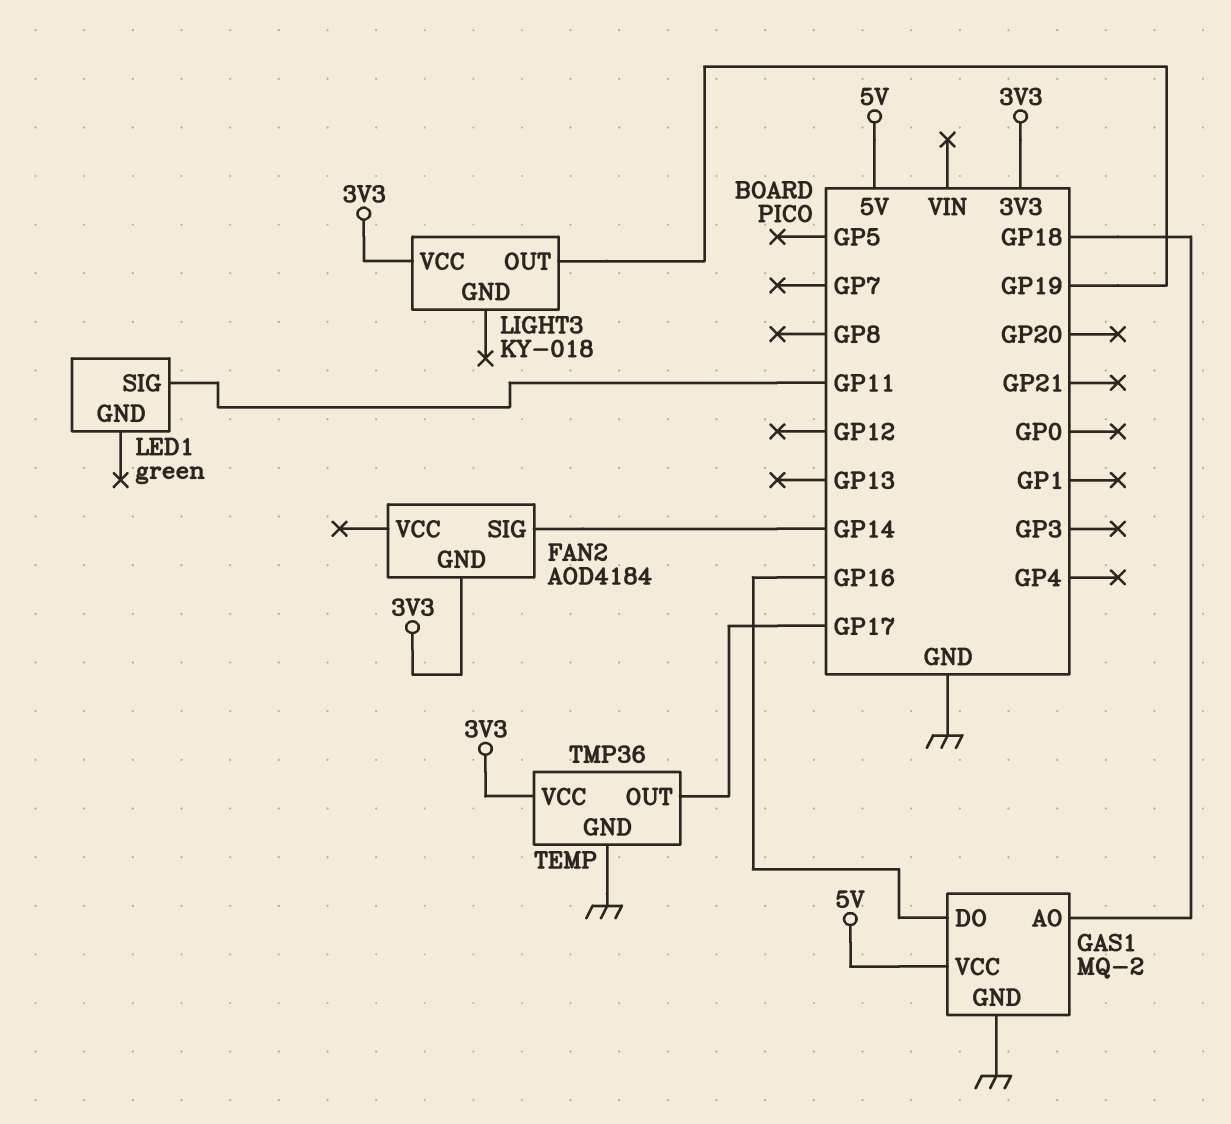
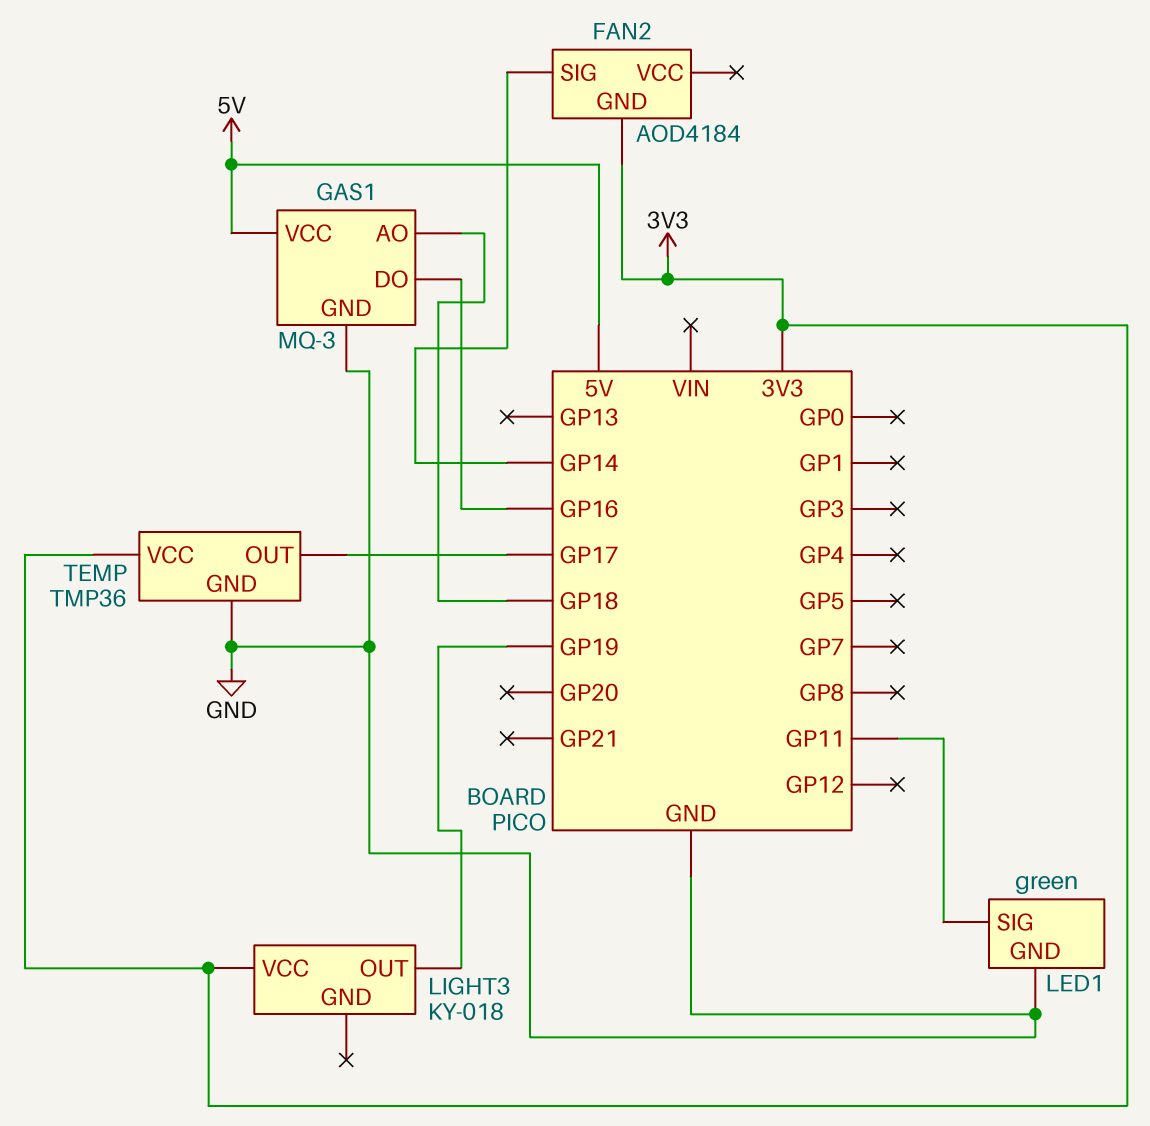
GAS1: MQ-2 -> MQ-3
LED1 pin GND: none -> GND

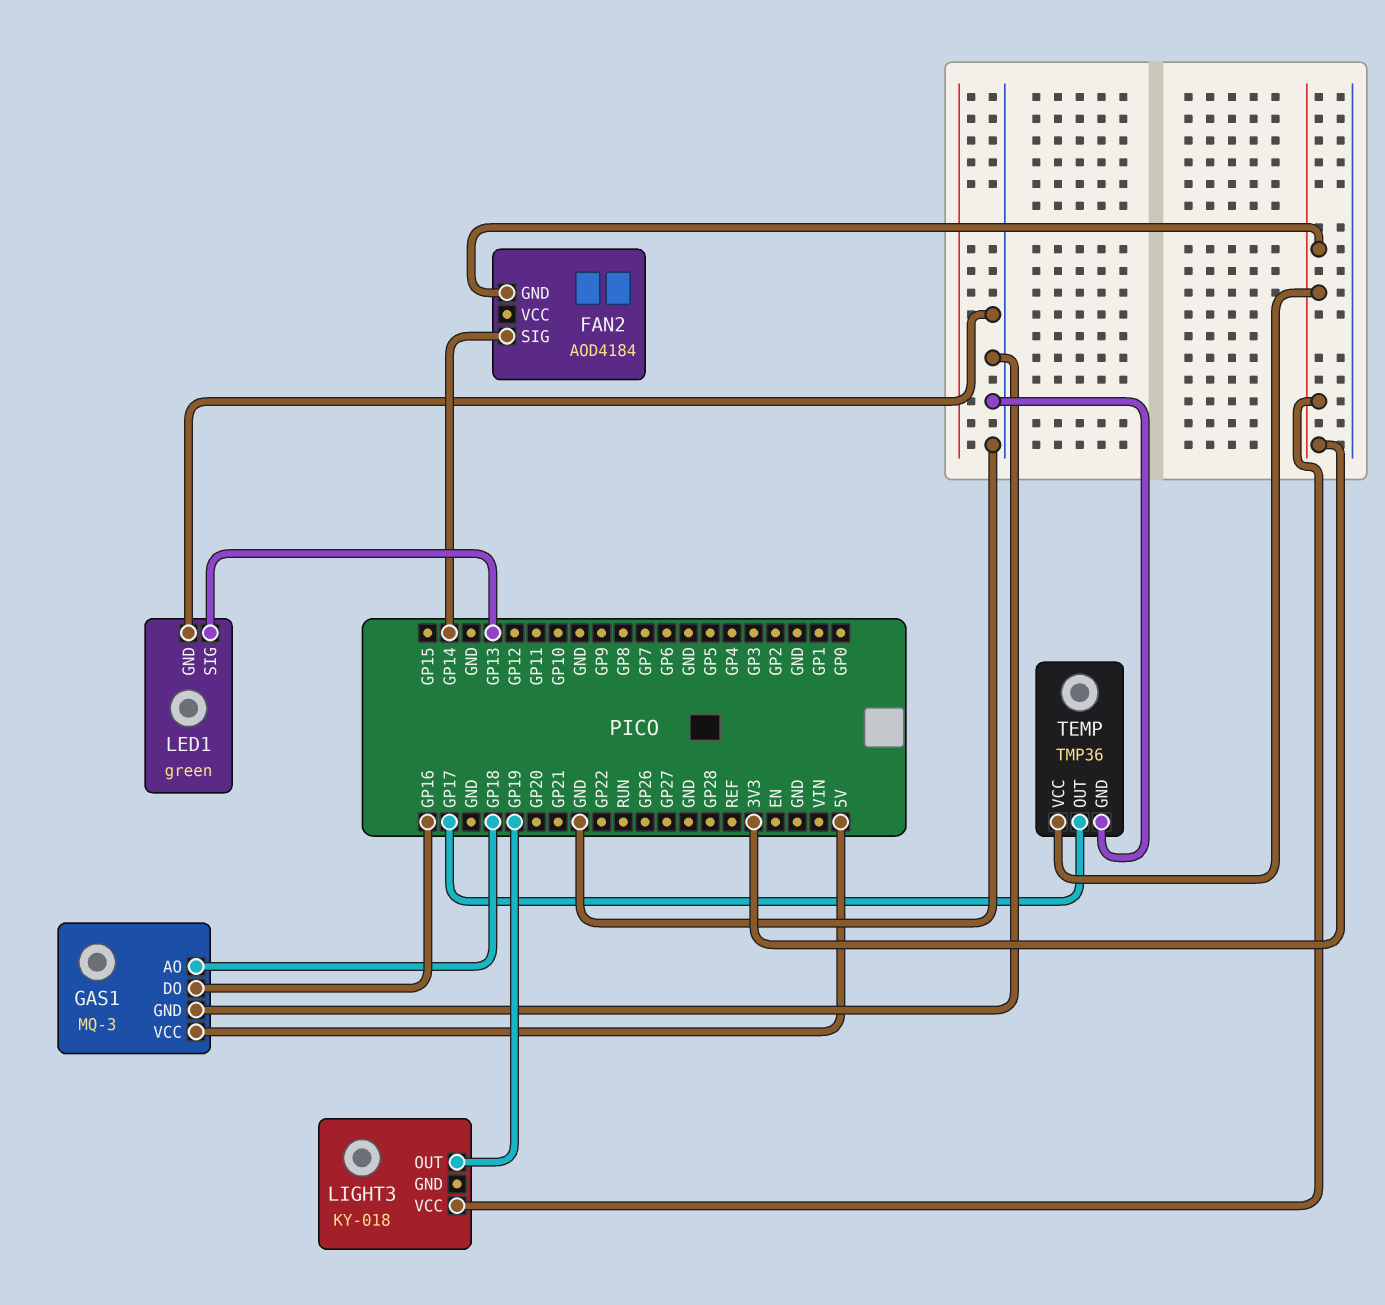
LED1 pin SIG: GP11 -> GP13

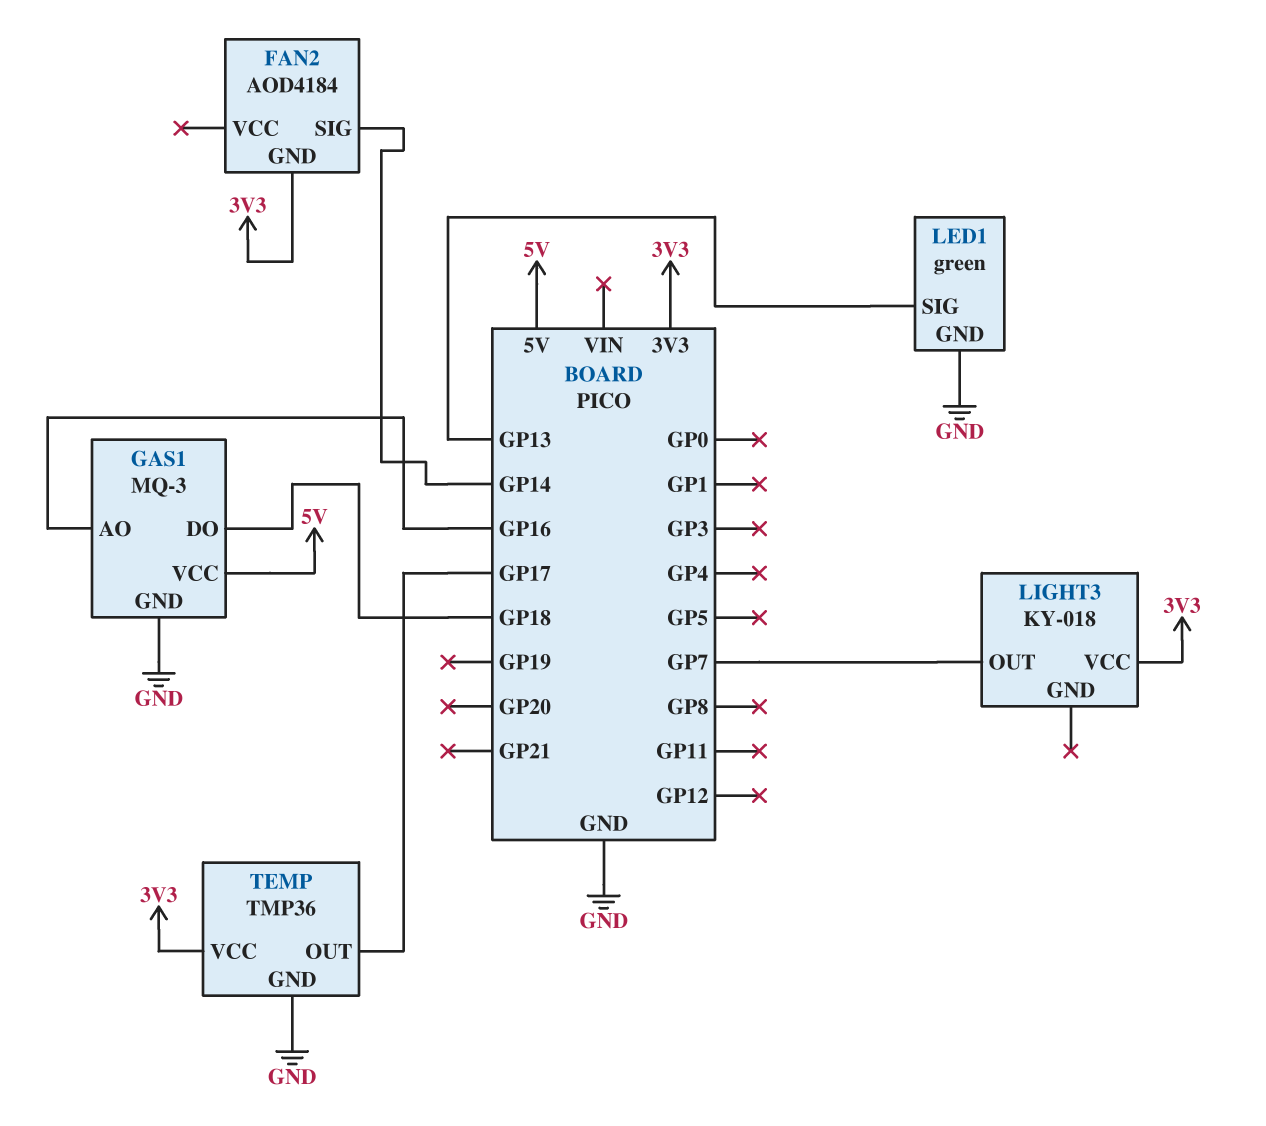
GAS1 pin AO: GP18 -> GP16
GAS1 pin DO: GP16 -> GP18
LIGHT3 pin OUT: GP19 -> GP7

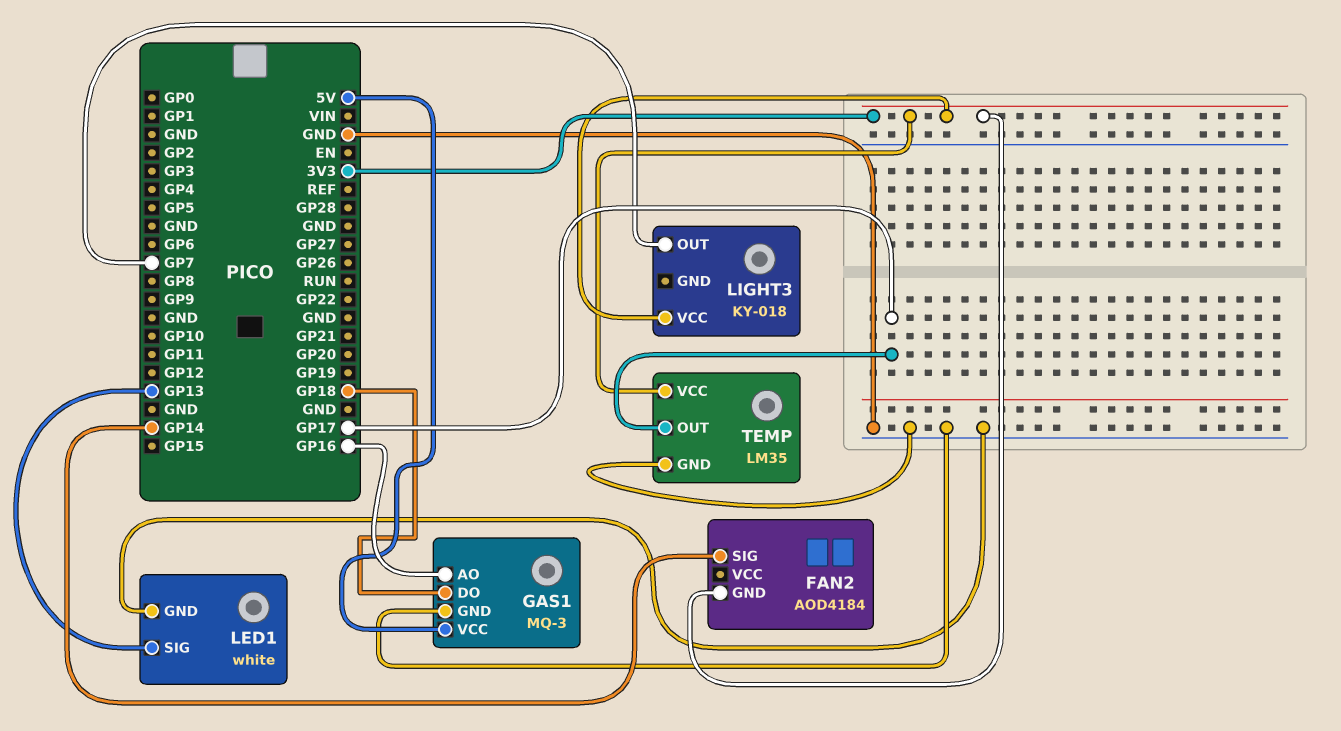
LED1: green -> white
TEMP: TMP36 -> LM35

